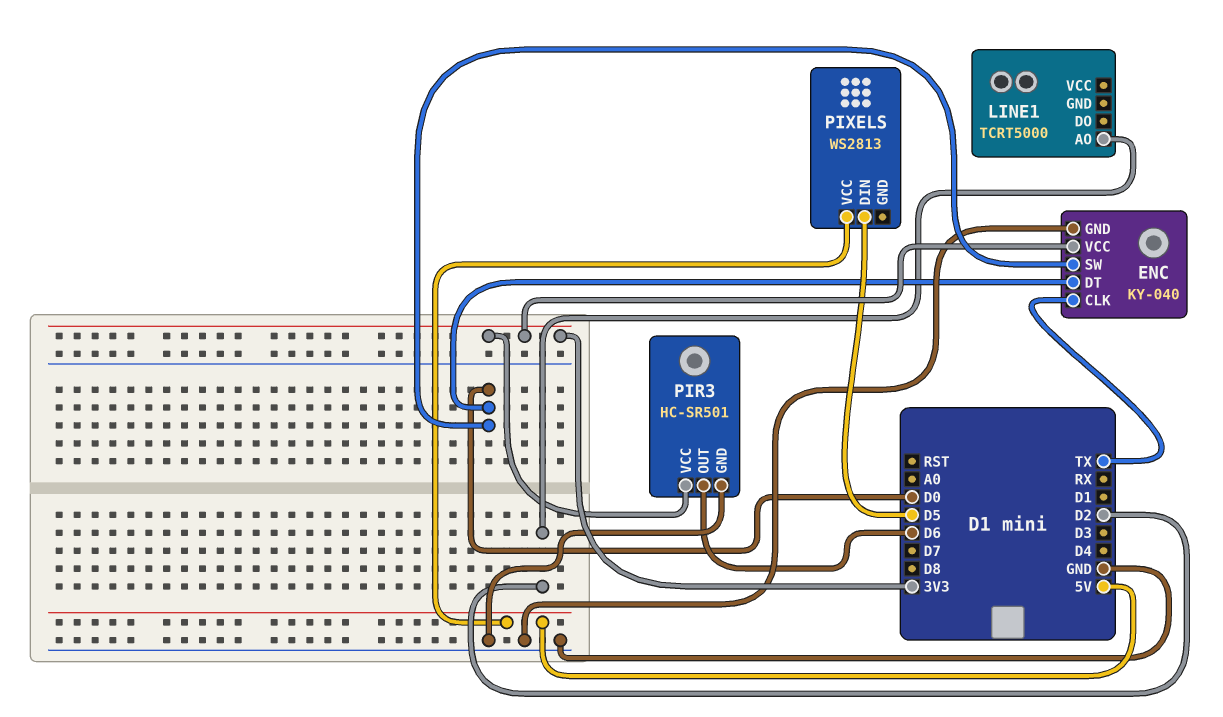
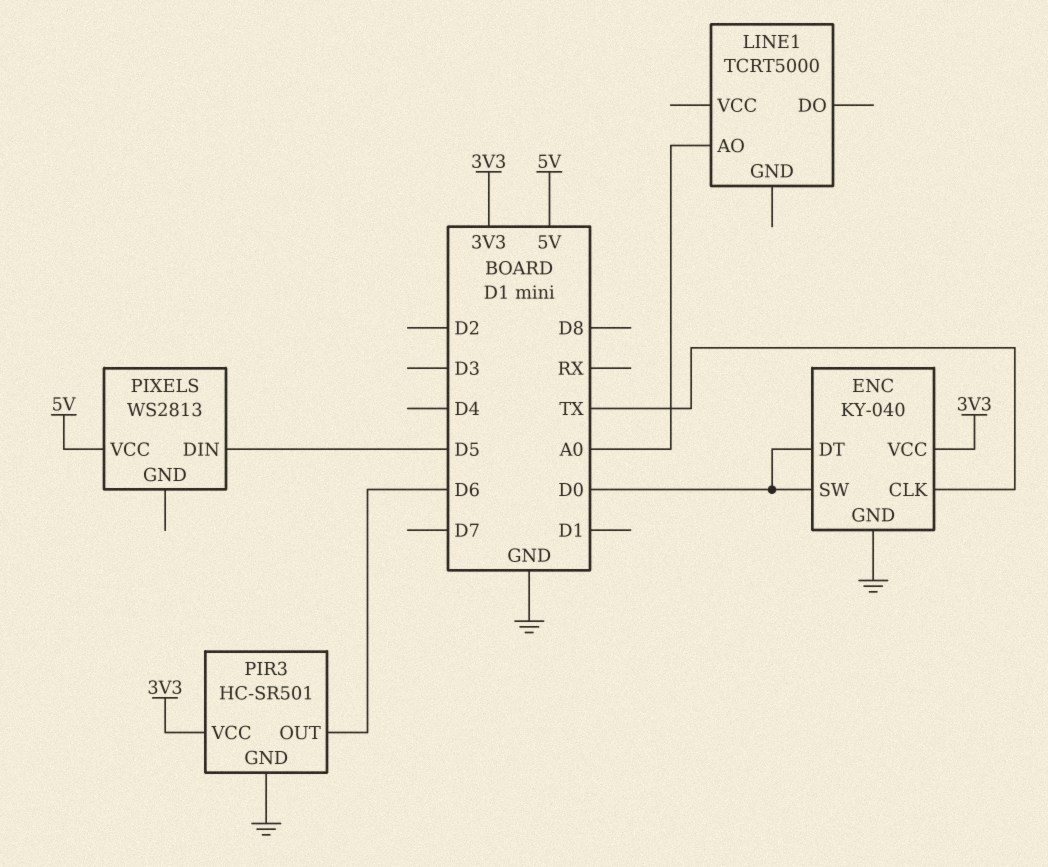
LINE1 pin AO: D2 -> A0

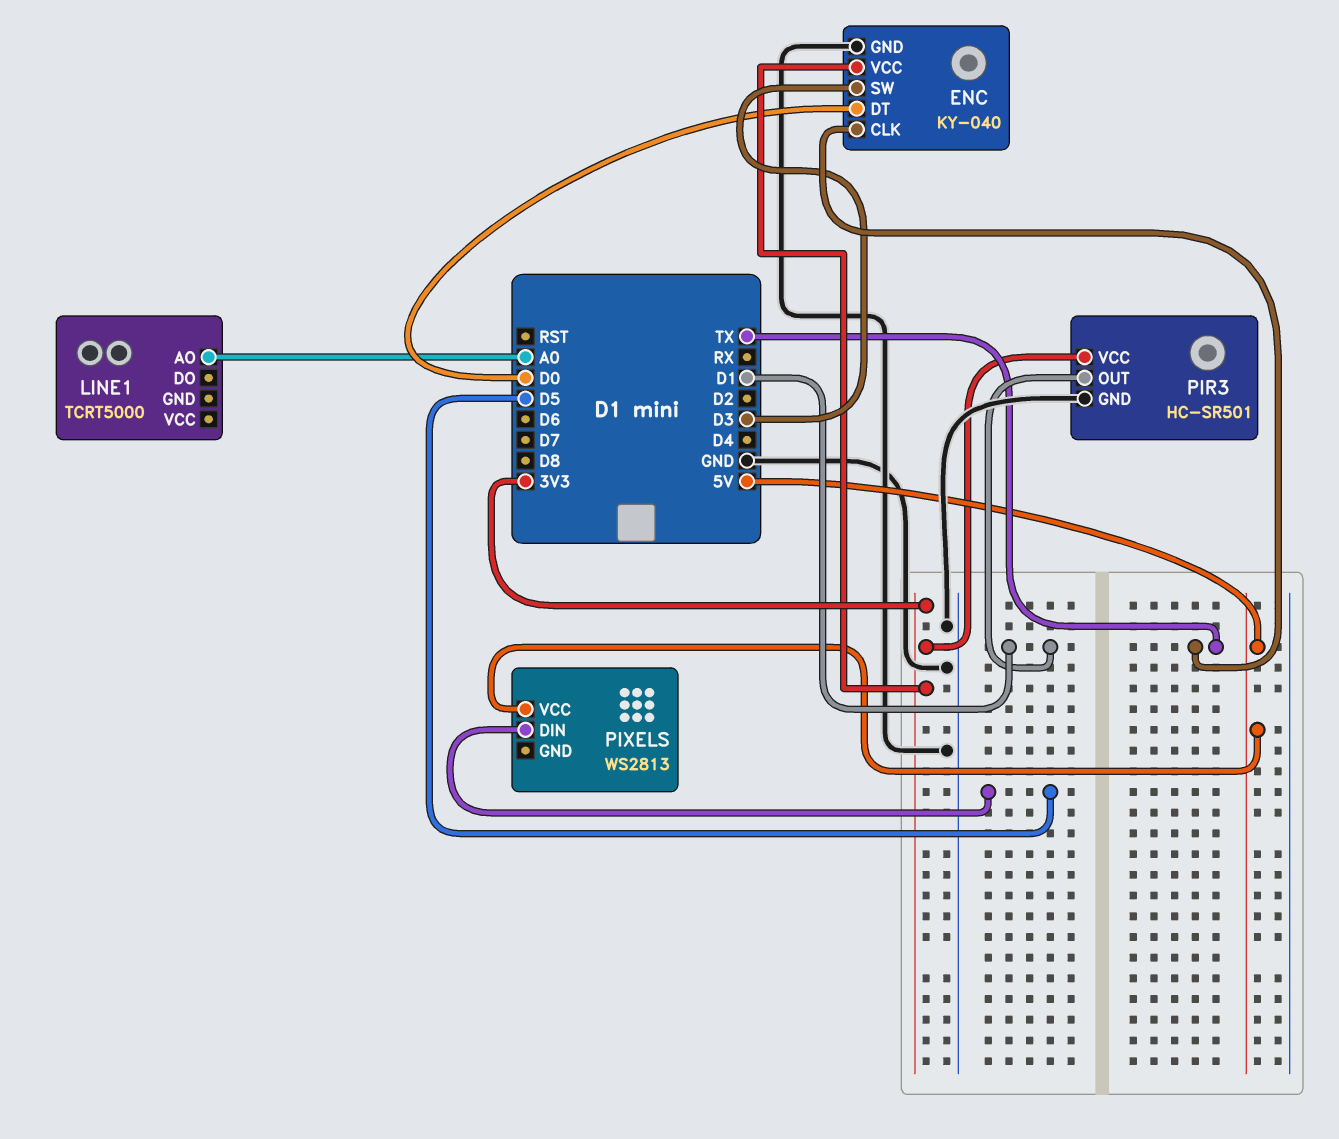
ENC pin SW: D0 -> D3
PIR3 pin OUT: D6 -> D1

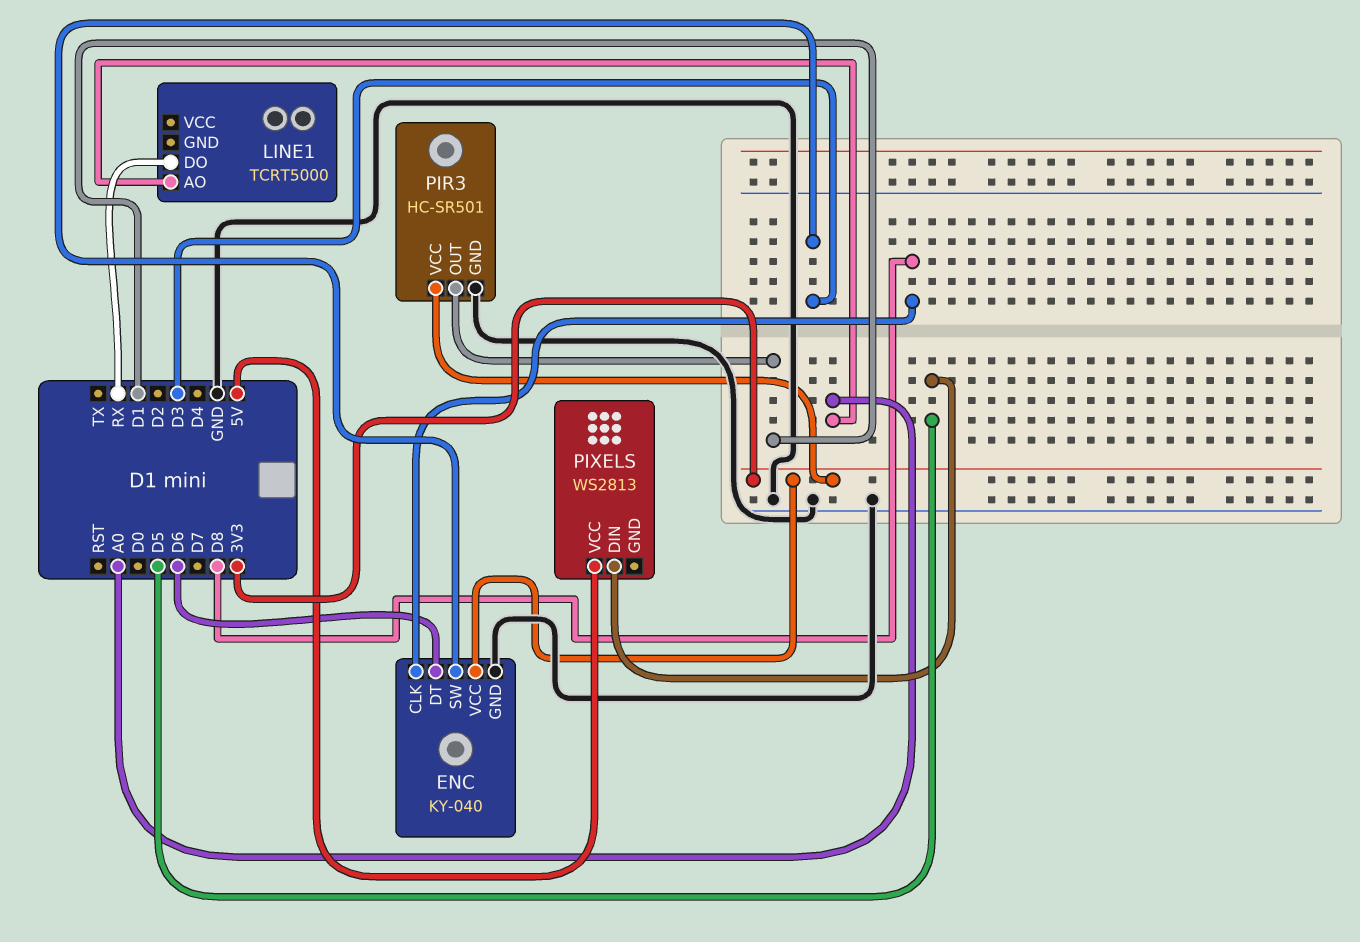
ENC pin CLK: TX -> D8
ENC pin DT: D0 -> D6
LINE1 pin DO: none -> RX

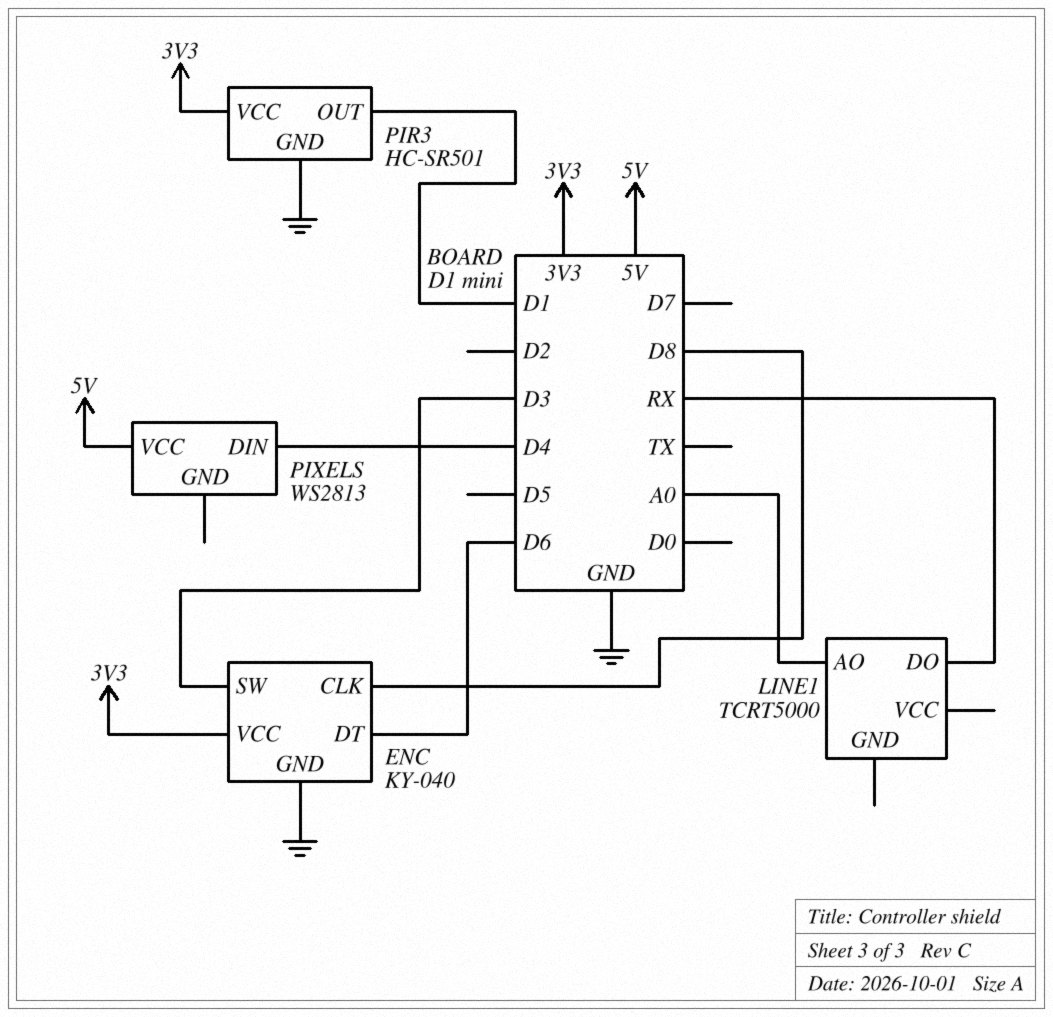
PIXELS pin DIN: D5 -> D4

